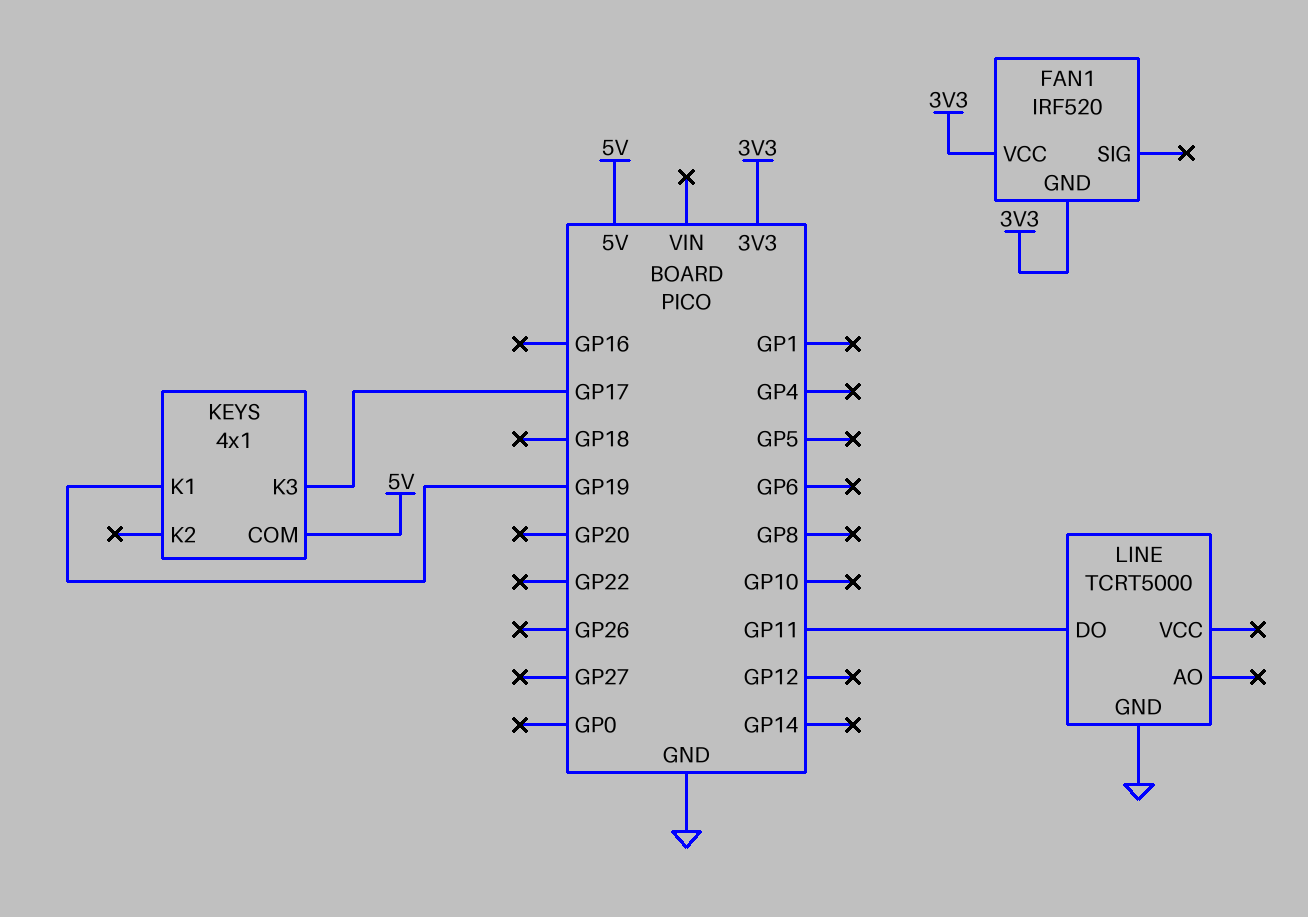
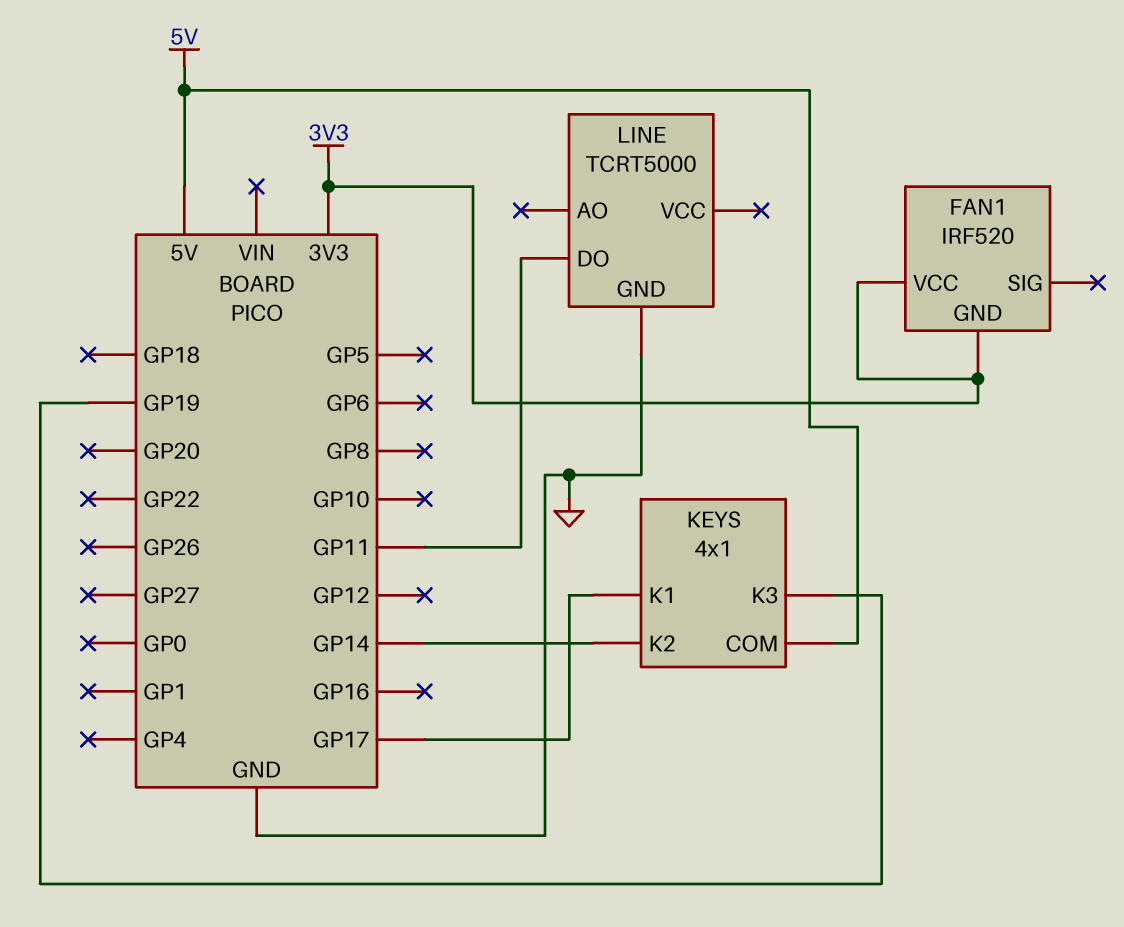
KEYS pin K1: GP19 -> GP17
KEYS pin K2: none -> GP14
KEYS pin K3: GP17 -> GP19

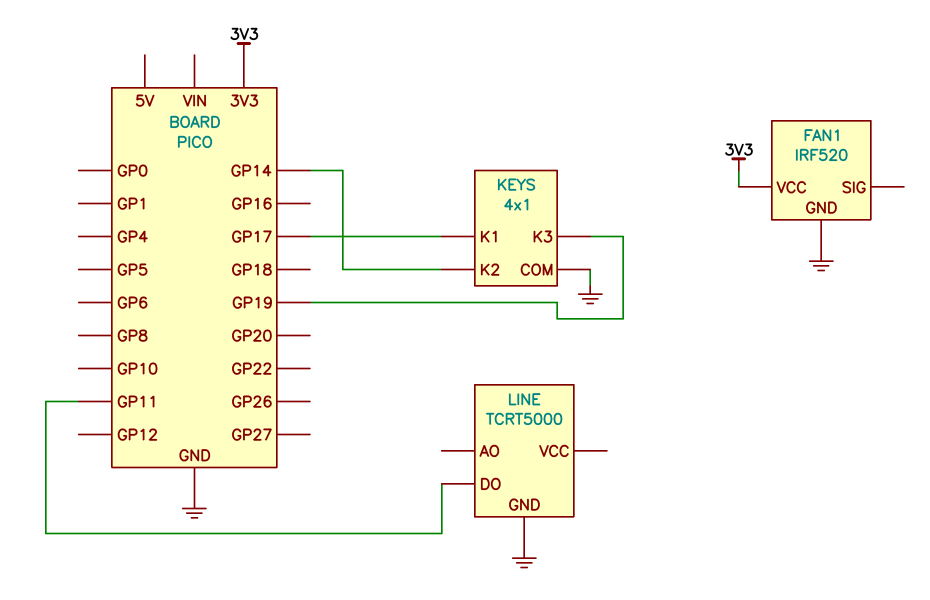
FAN1 pin GND: 3V3 -> GND
KEYS pin COM: 5V -> GND

